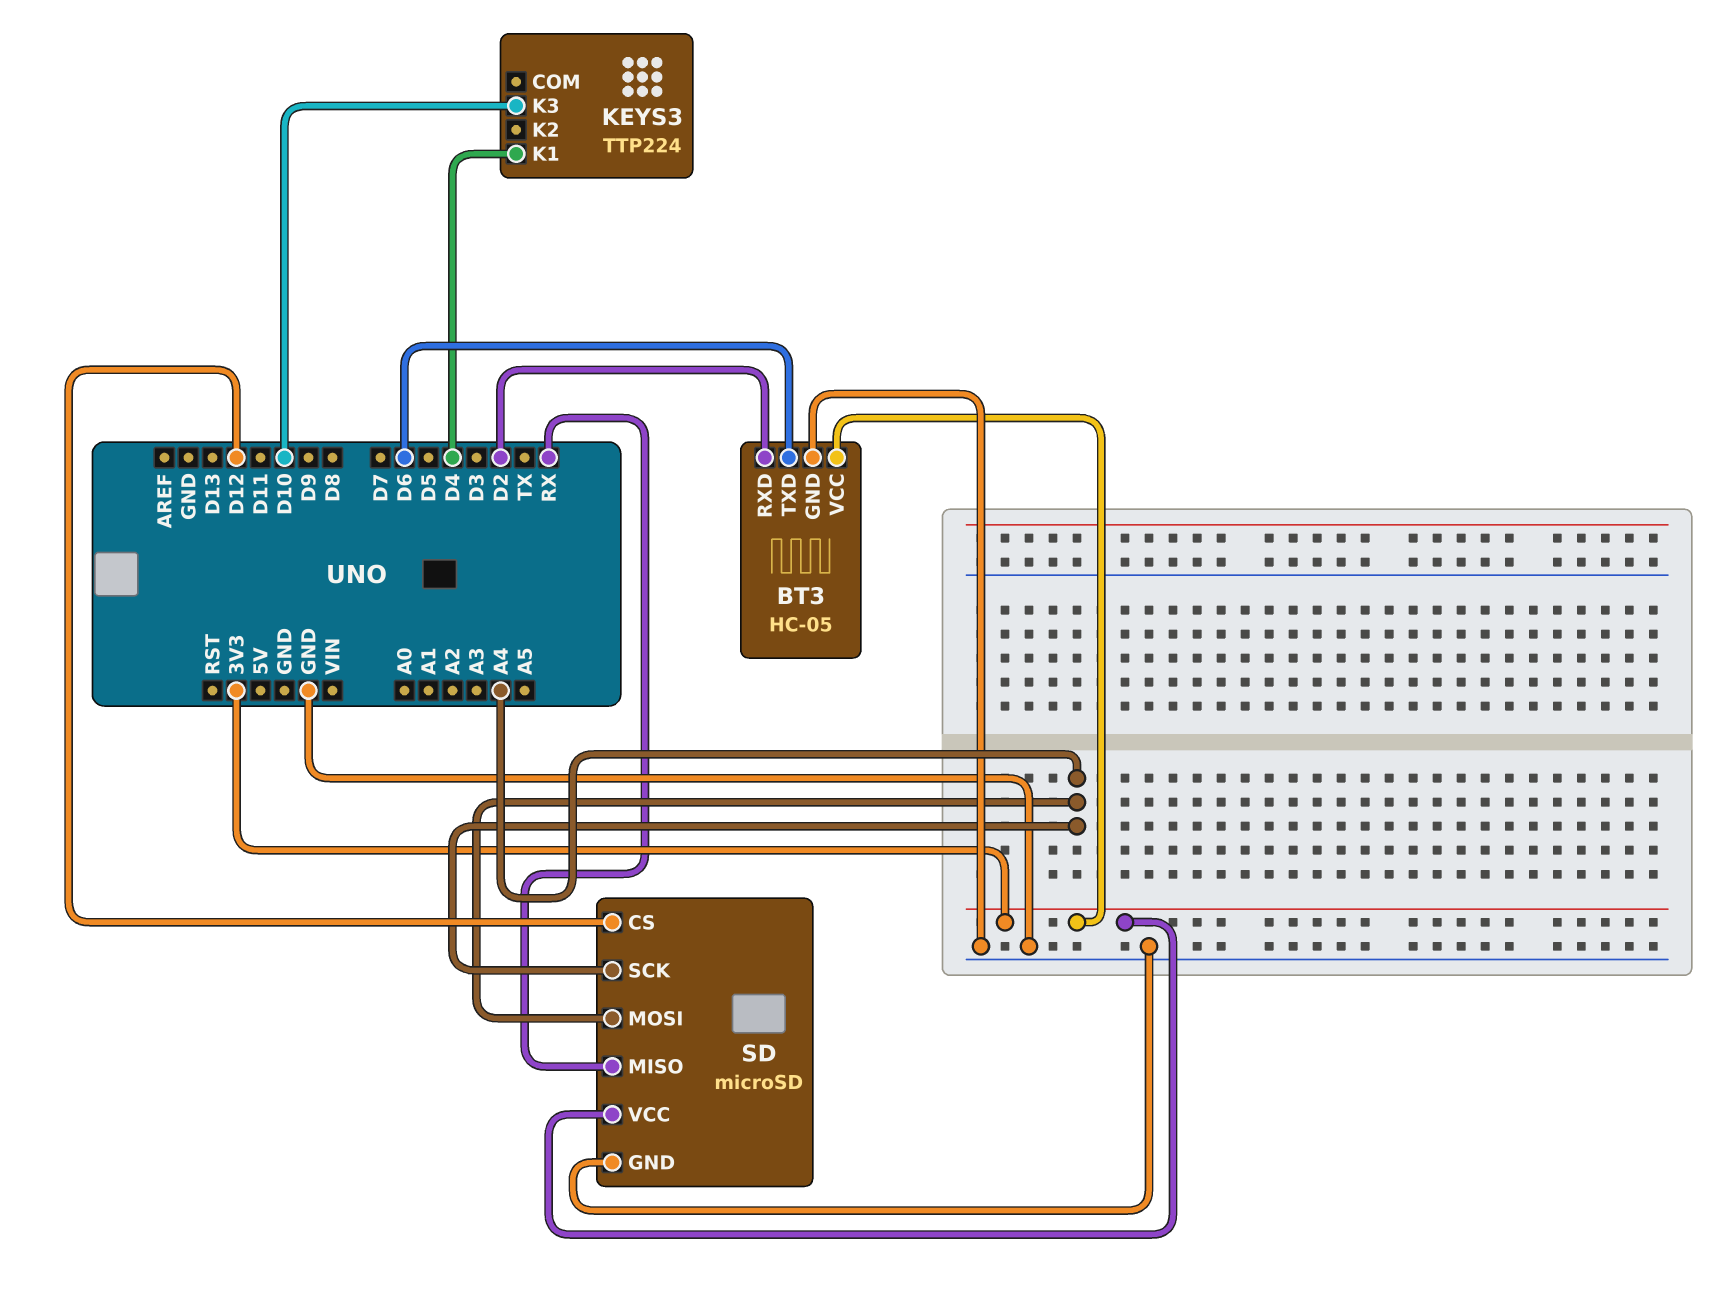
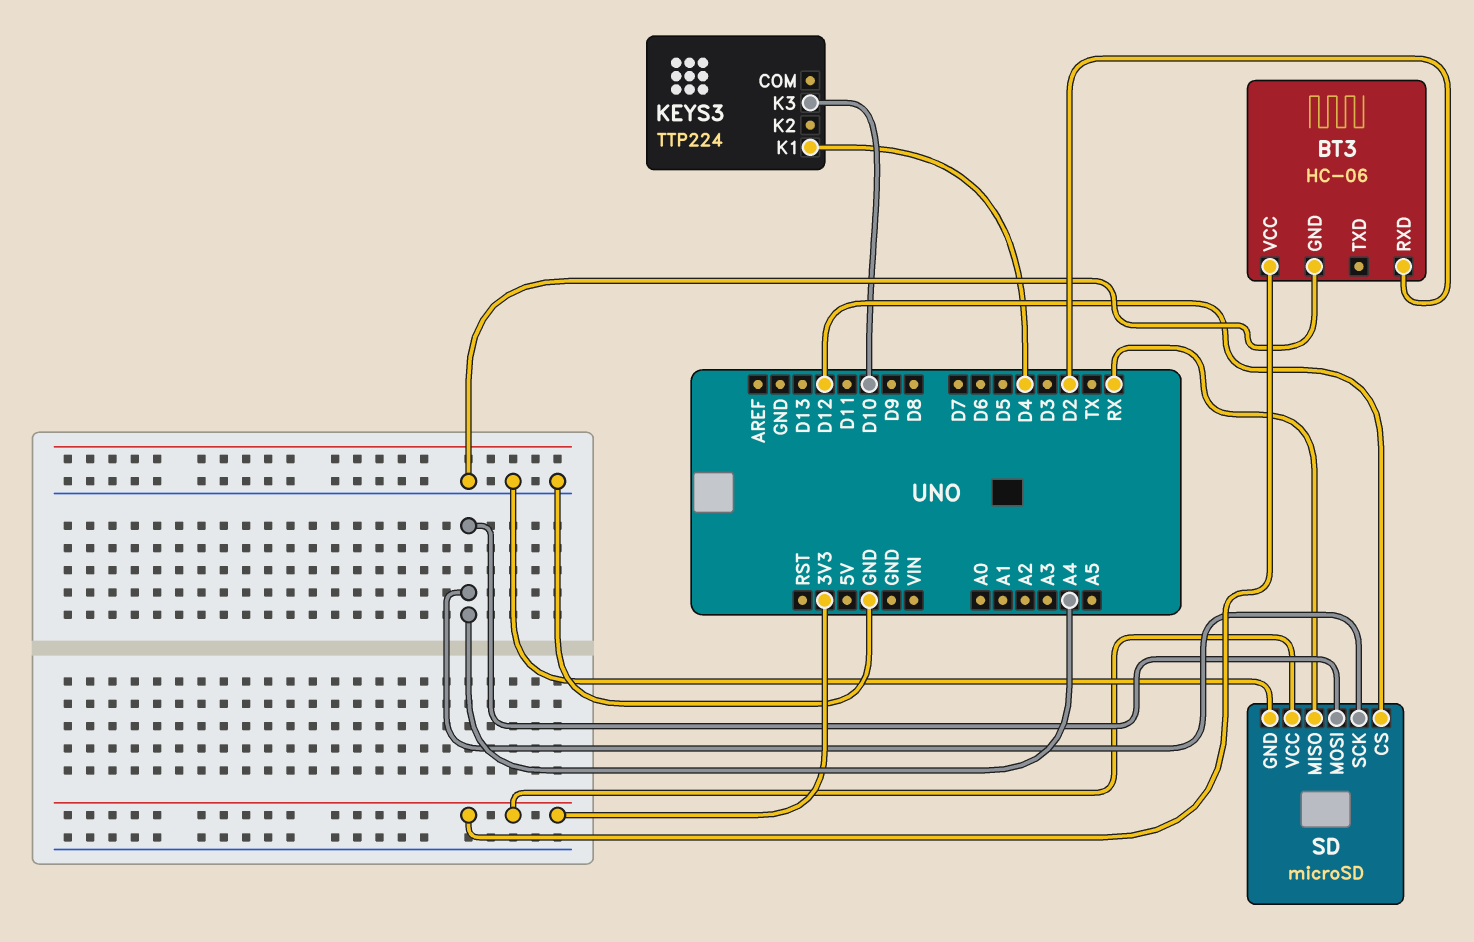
BT3: HC-05 -> HC-06
BT3 pin TXD: D6 -> none

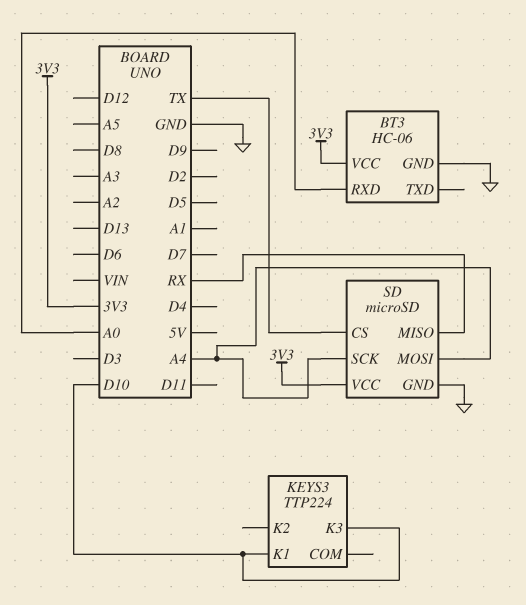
BT3 pin RXD: D2 -> A0
KEYS3 pin K1: D4 -> D10
SD pin CS: D12 -> TX

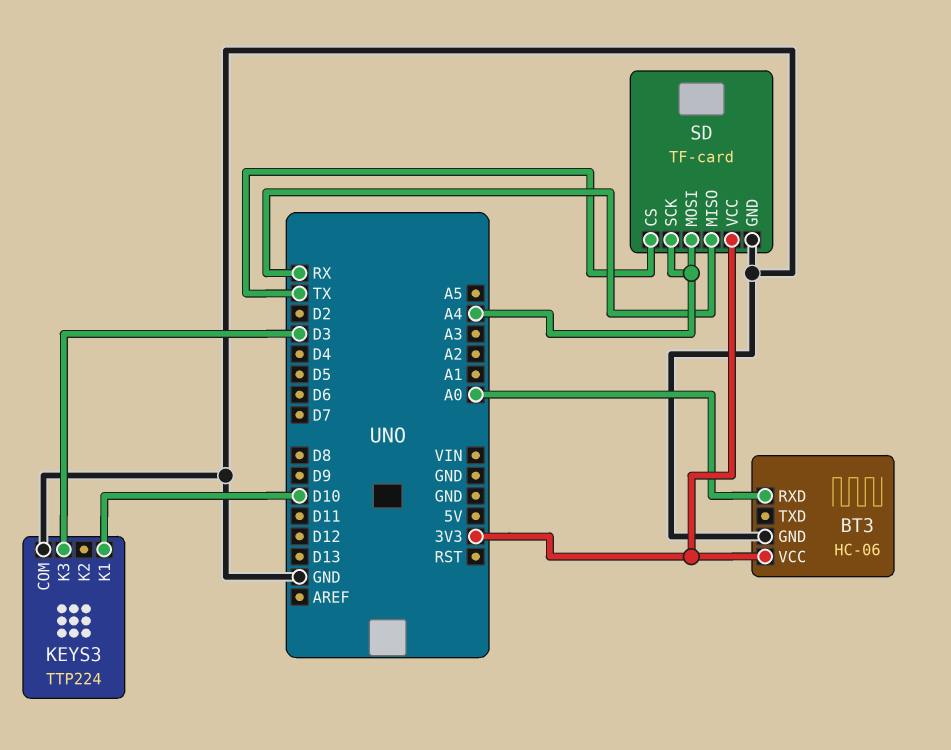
KEYS3 pin COM: none -> GND
KEYS3 pin K3: D10 -> D3
SD: microSD -> TF-card

